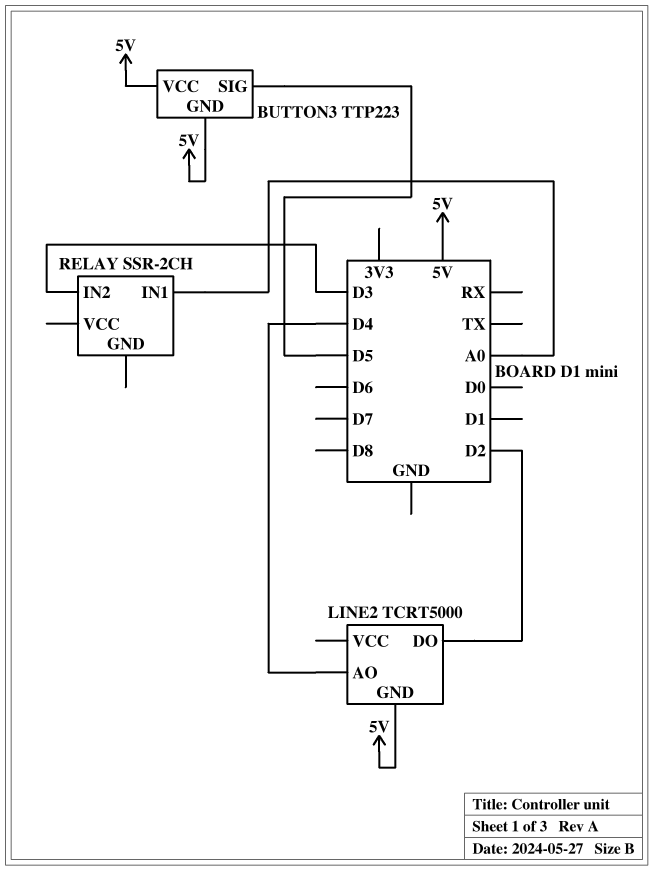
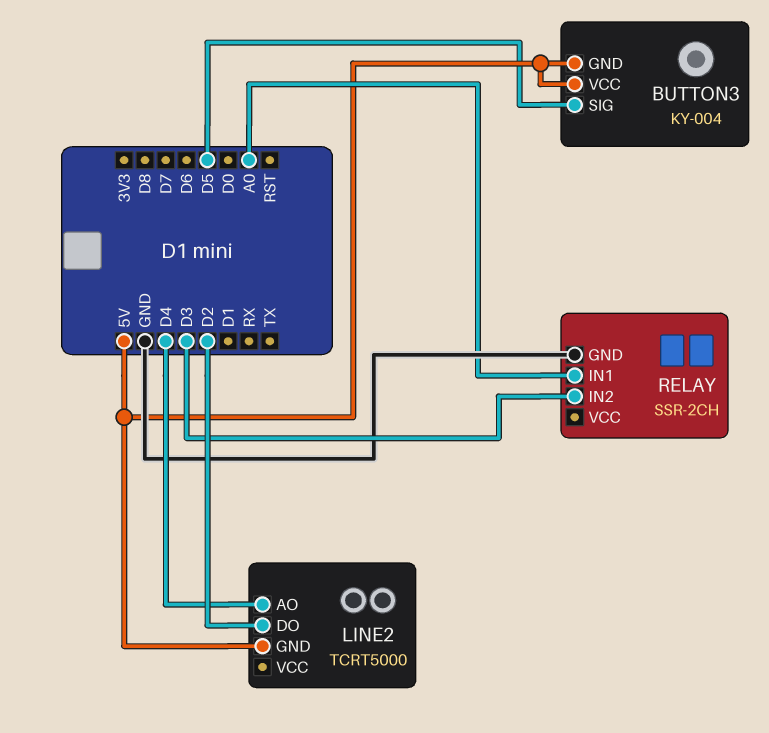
BUTTON3: TTP223 -> KY-004
RELAY pin GND: none -> GND

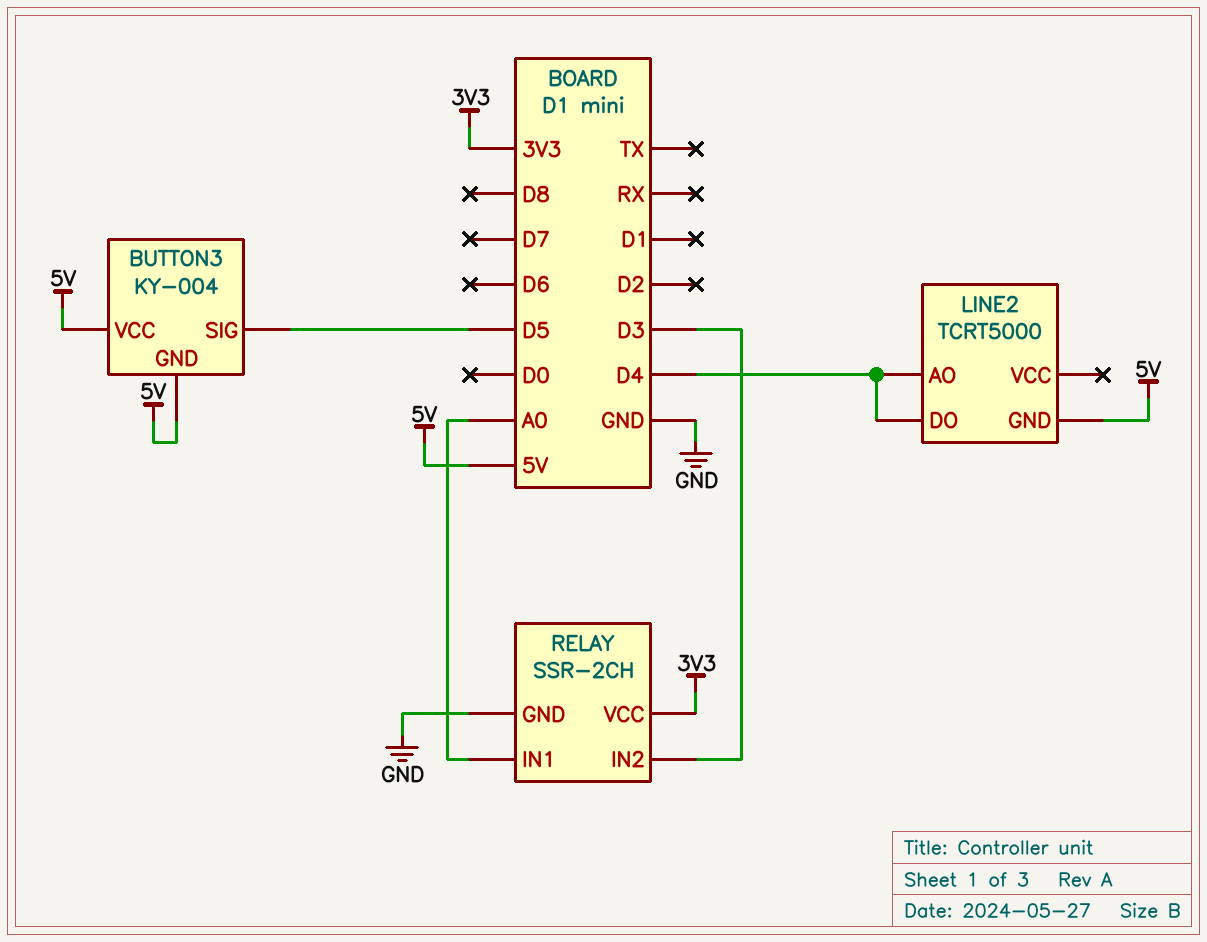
LINE2 pin DO: D2 -> D4
RELAY pin VCC: none -> 3V3

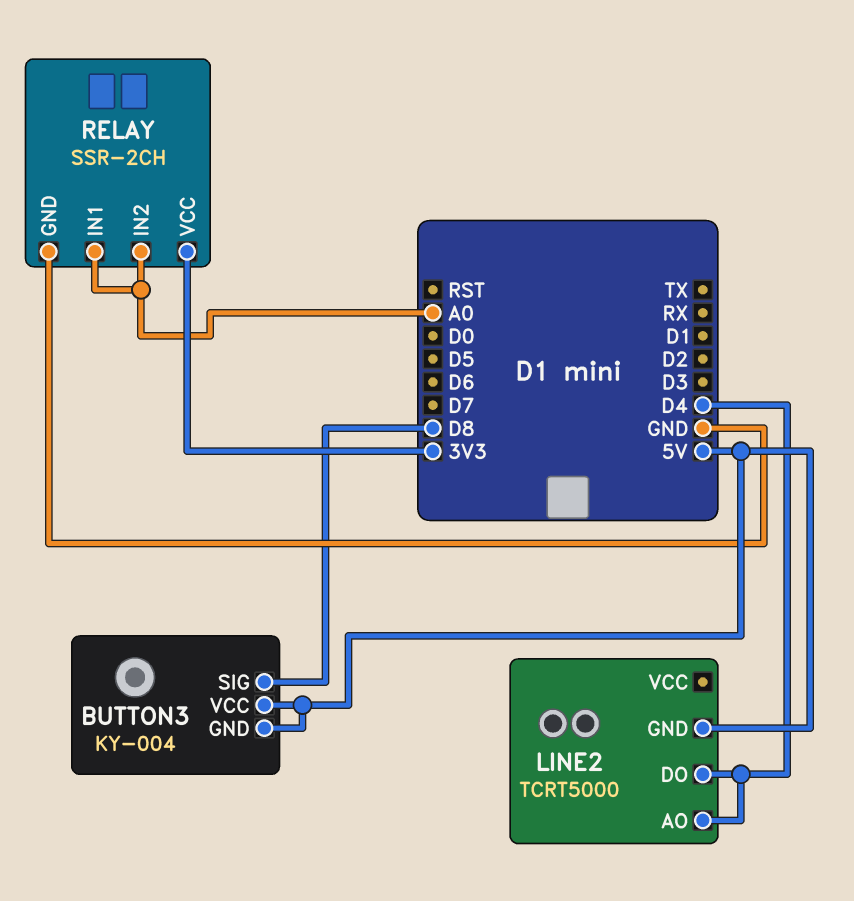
BUTTON3 pin SIG: D5 -> D8
RELAY pin IN2: D3 -> A0

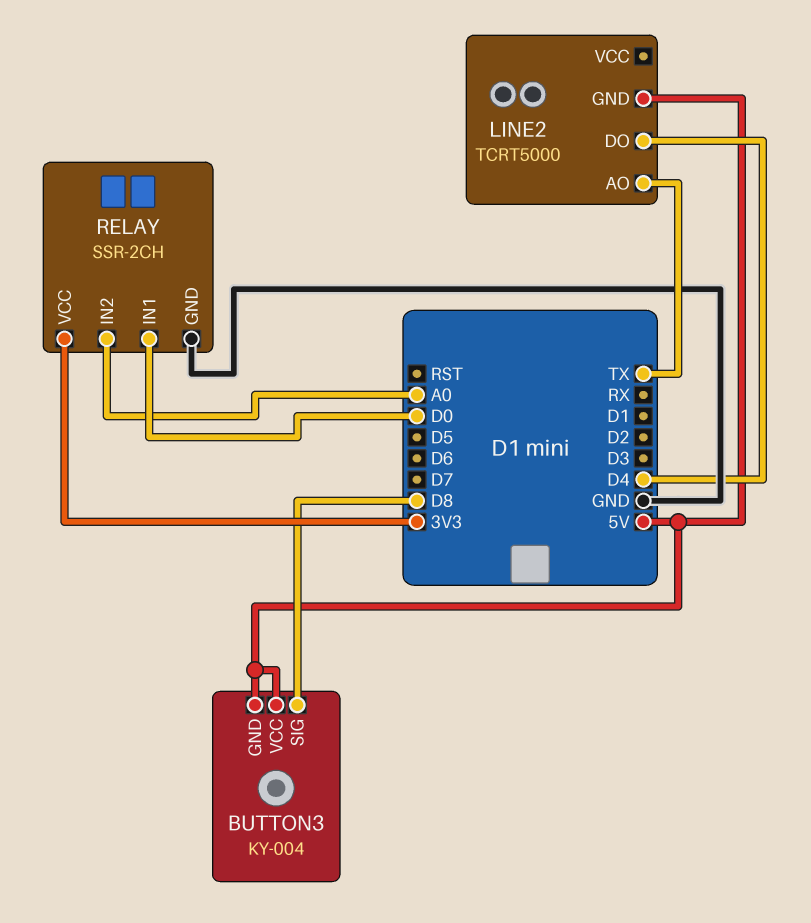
LINE2 pin AO: D4 -> TX
RELAY pin IN1: A0 -> D0

